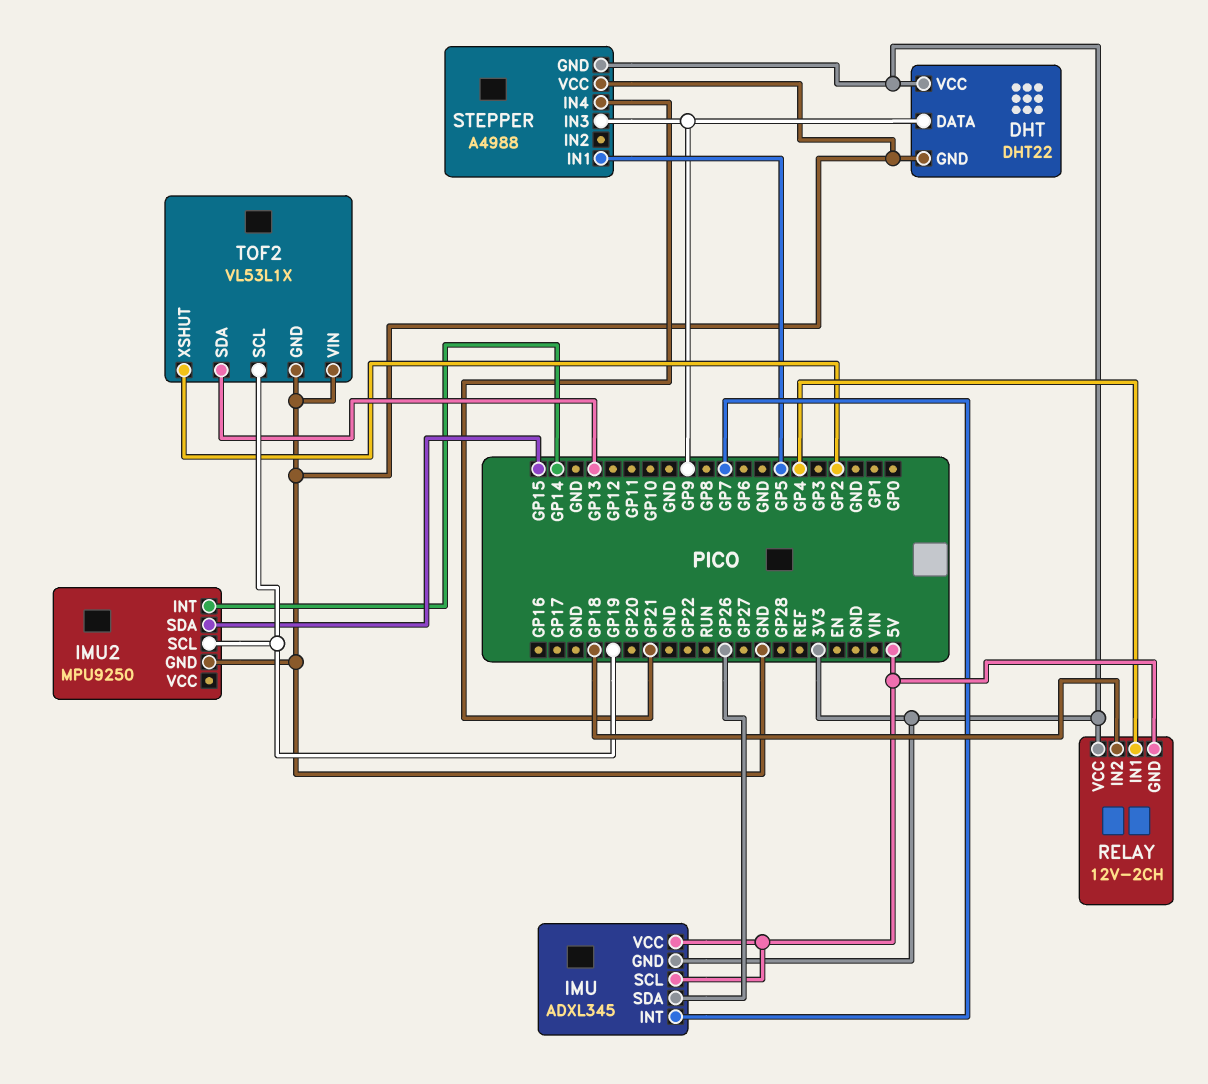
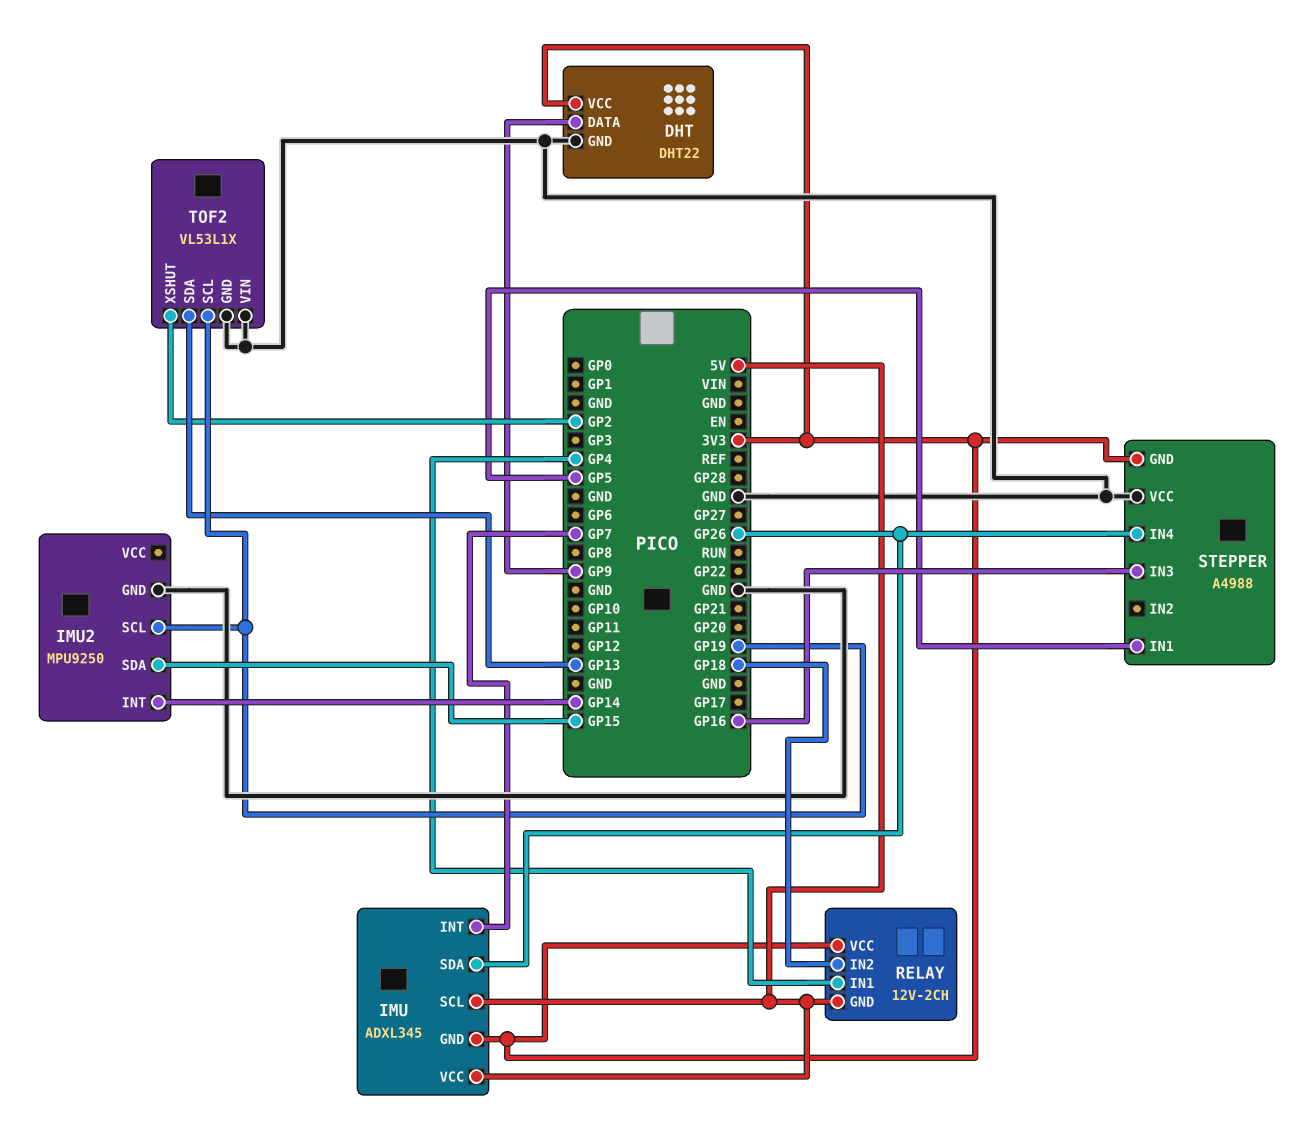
STEPPER pin IN3: GP9 -> GP16
STEPPER pin IN4: GP21 -> GP26

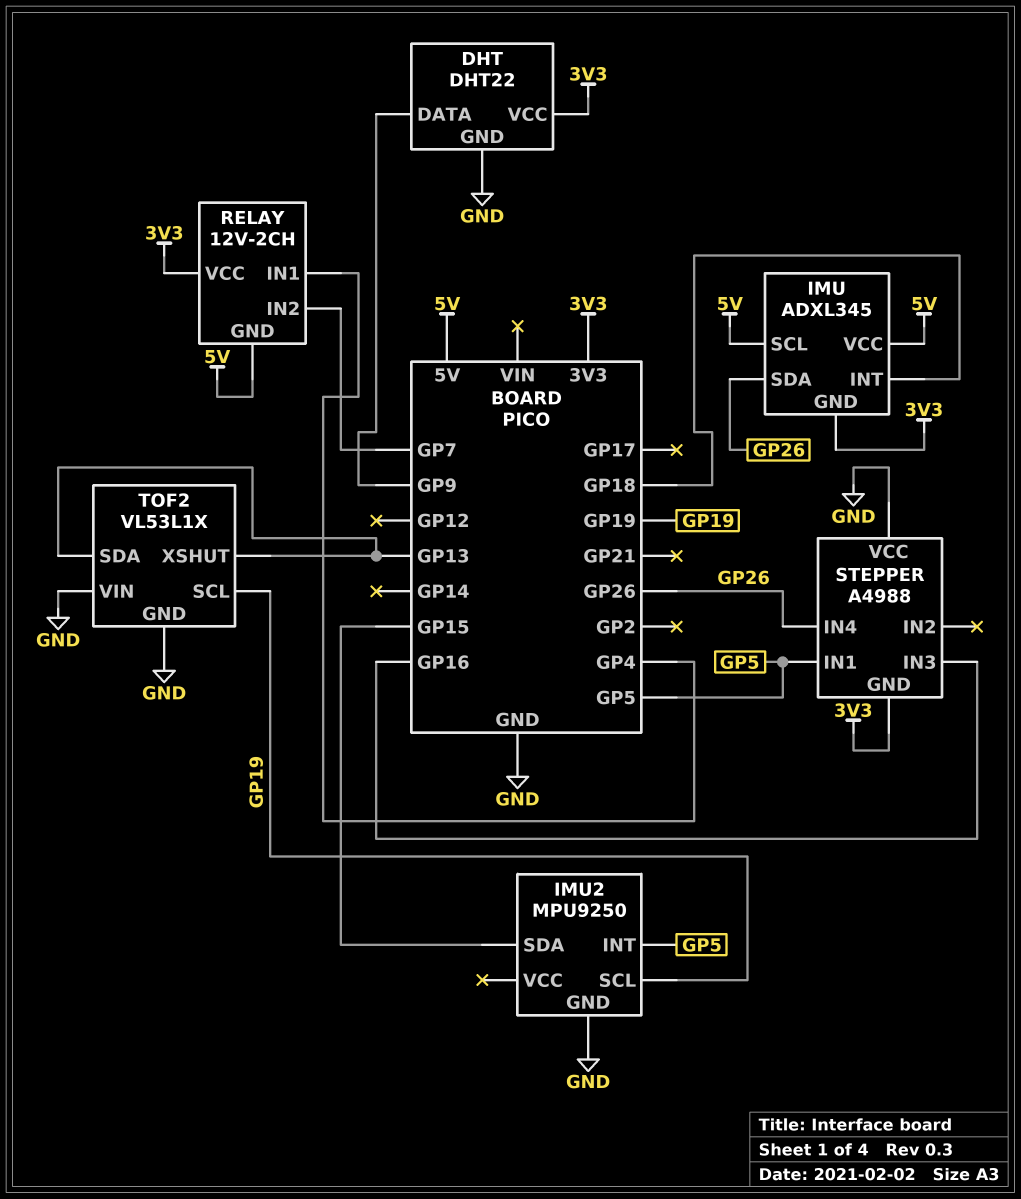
IMU pin INT: GP7 -> GP18
IMU2 pin INT: GP14 -> GP5
RELAY pin IN2: GP18 -> GP7
TOF2 pin XSHUT: GP2 -> GP13

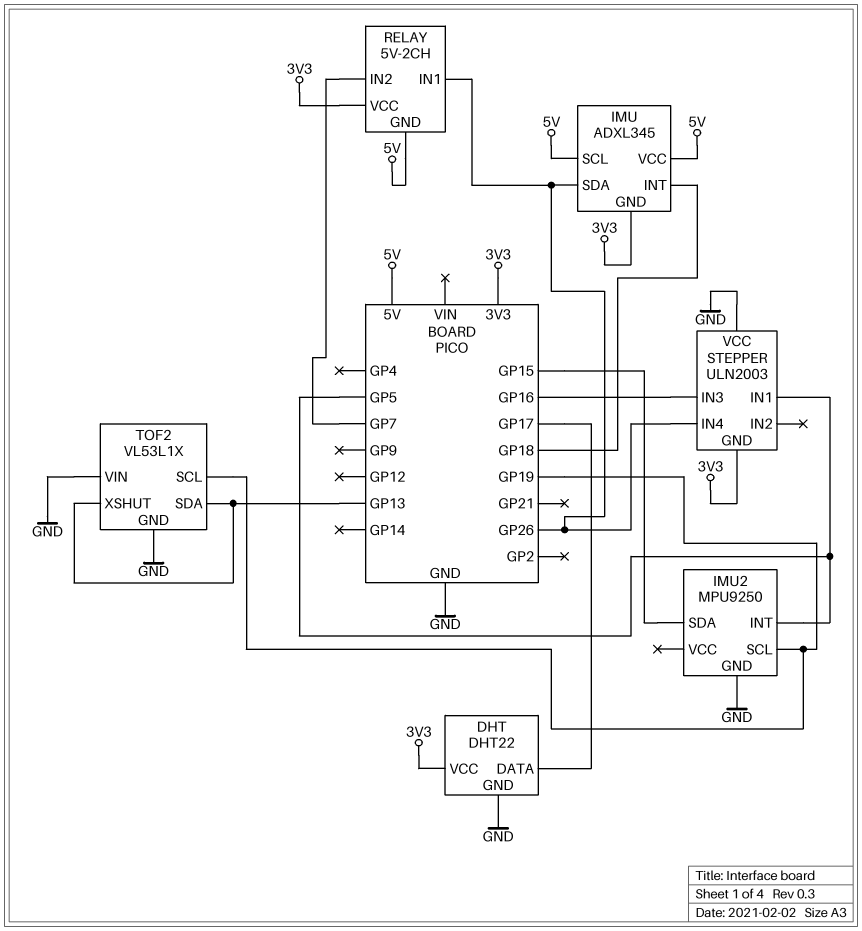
DHT pin DATA: GP9 -> GP17
RELAY: 12V-2CH -> 5V-2CH
RELAY pin IN1: GP4 -> GP26
STEPPER: A4988 -> ULN2003

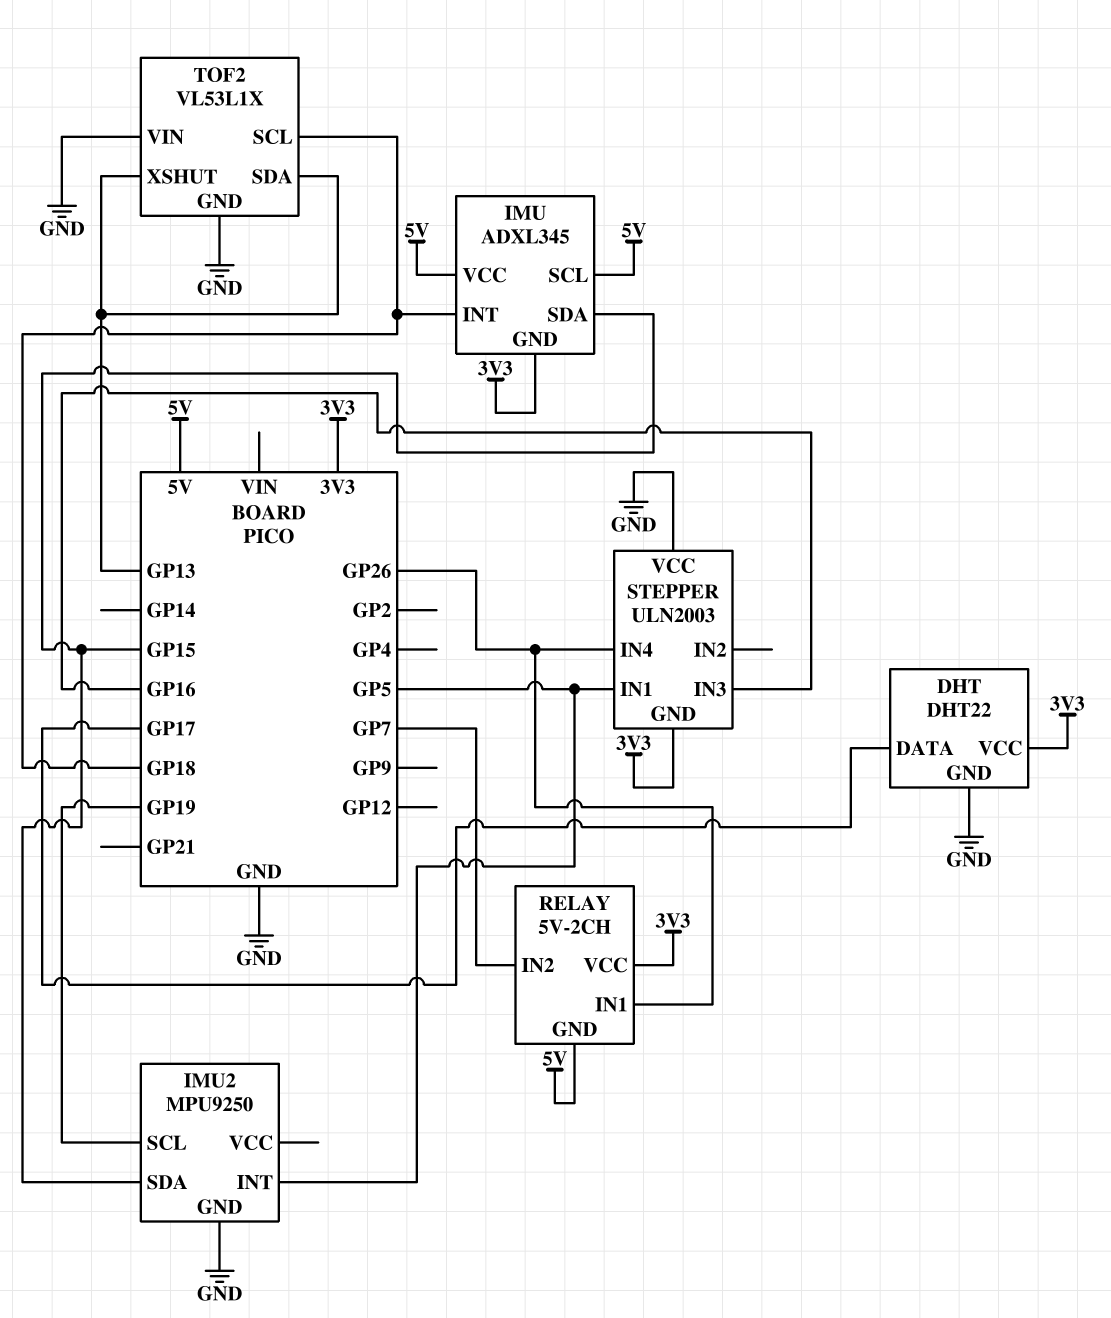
IMU pin SDA: GP26 -> GP15
TOF2 pin SCL: GP19 -> GP18

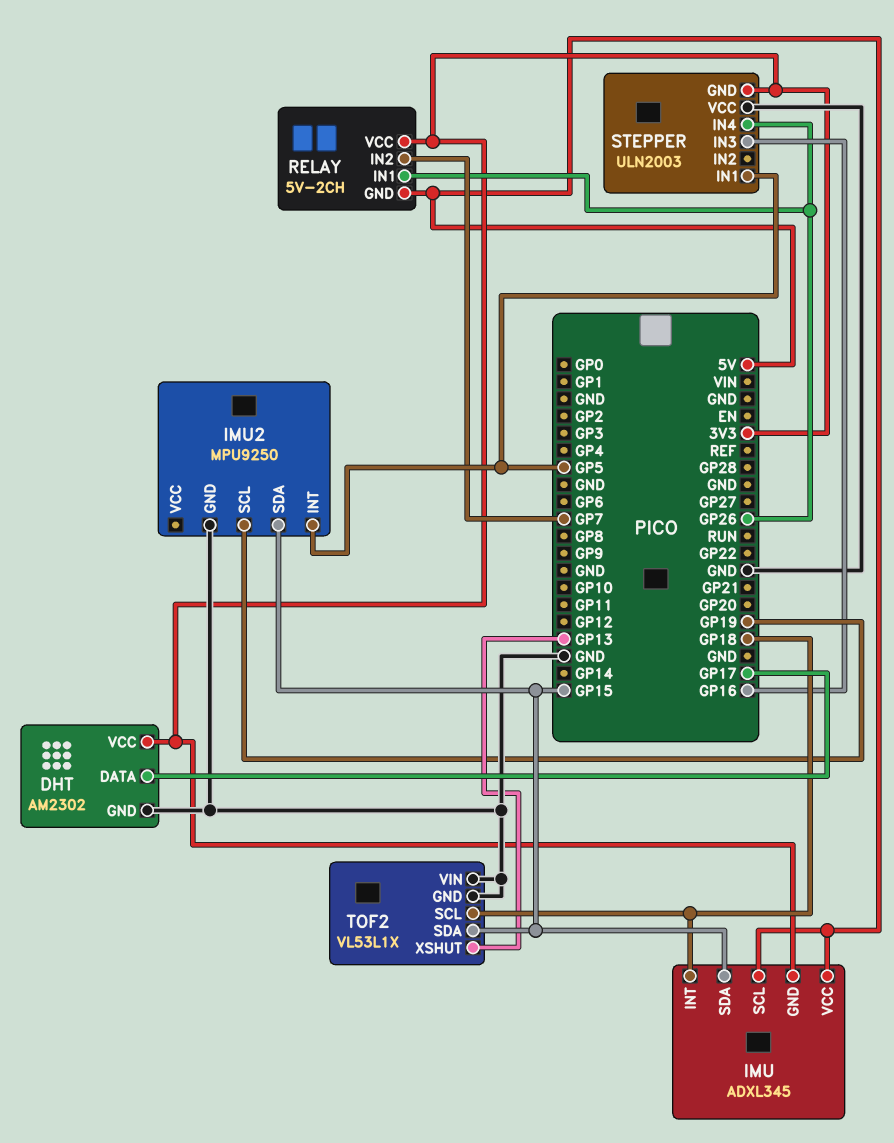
DHT: DHT22 -> AM2302
TOF2 pin SDA: GP13 -> GP15

